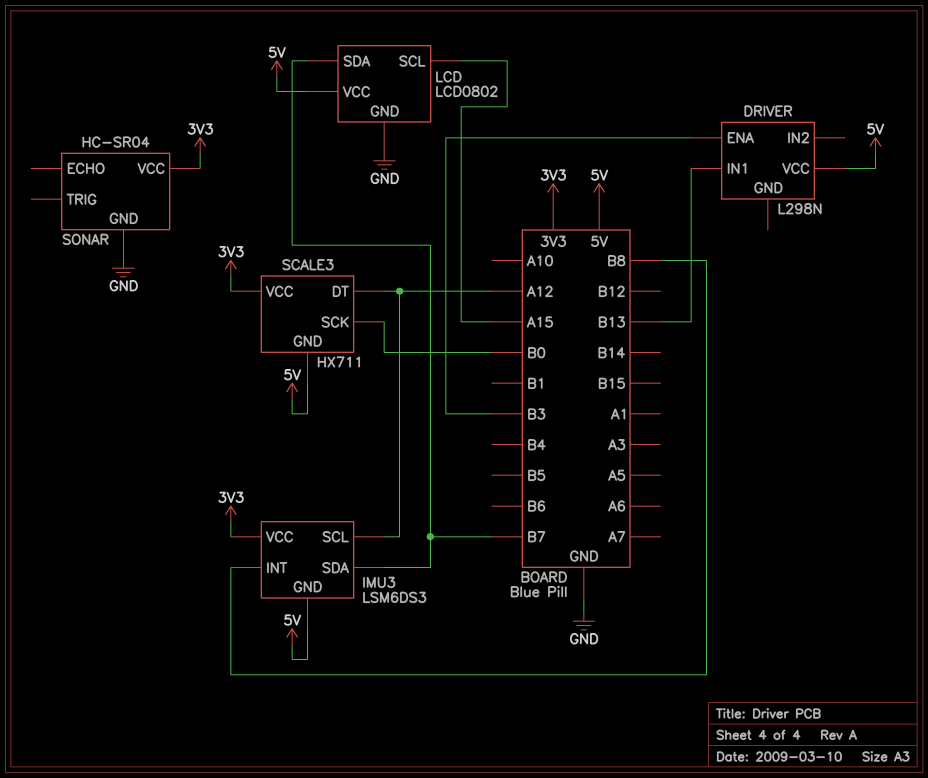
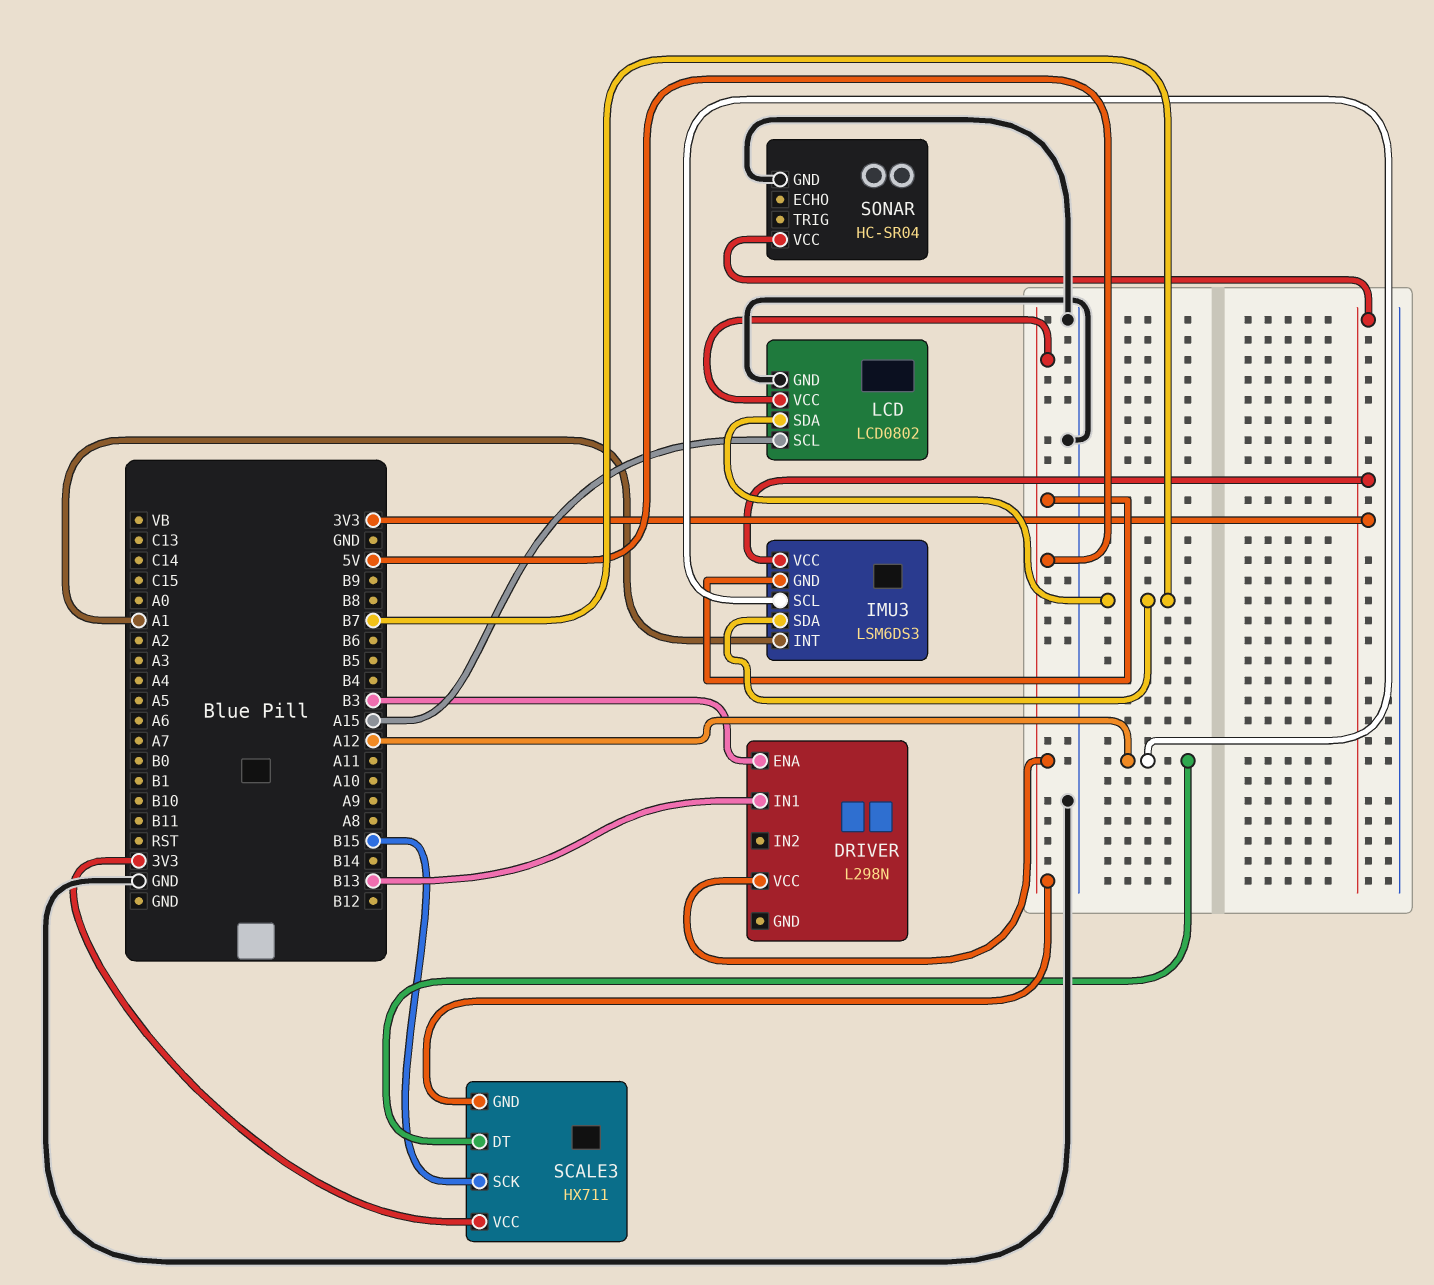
IMU3 pin INT: B8 -> A1
SCALE3 pin SCK: B0 -> B15

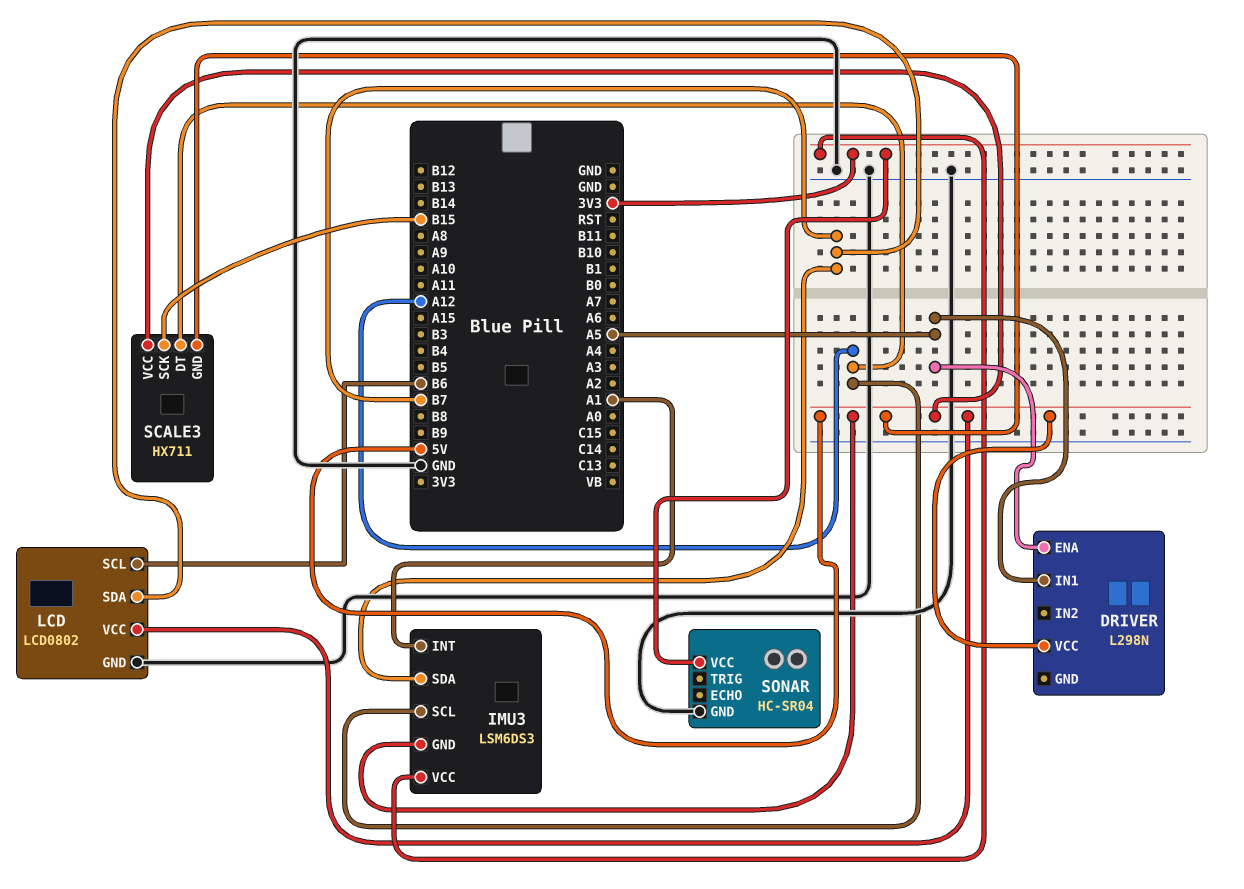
DRIVER pin ENA: B3 -> A5
DRIVER pin IN1: B13 -> A5
LCD pin SCL: A15 -> B6
SCALE3 pin VCC: 3V3 -> 5V

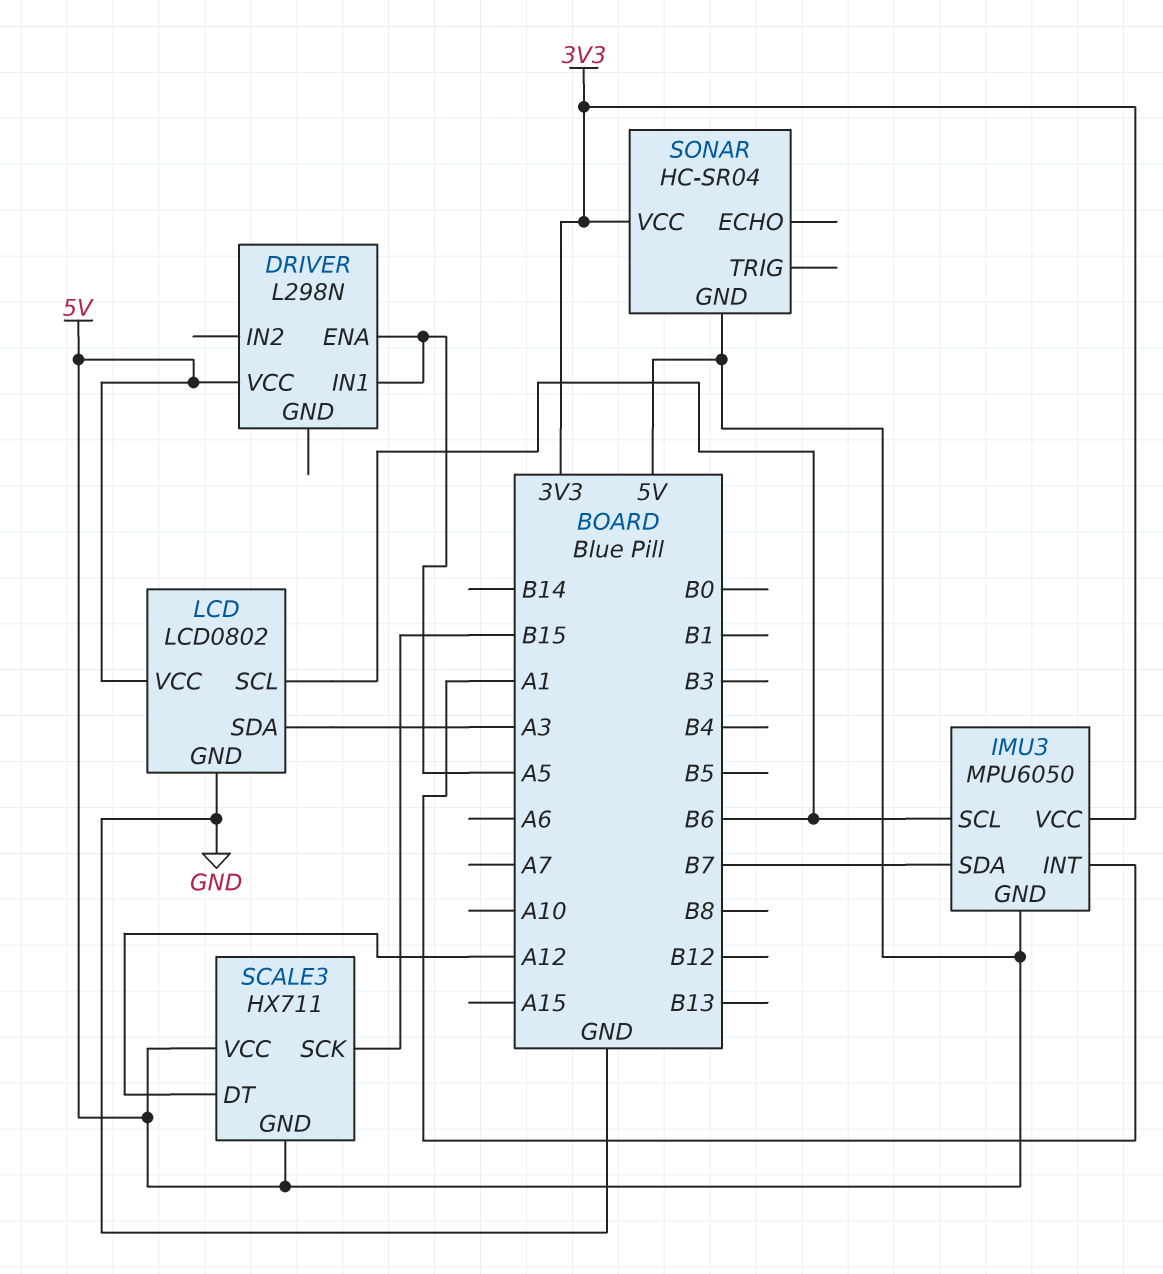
IMU3: LSM6DS3 -> MPU6050
IMU3 pin SCL: A12 -> B6
LCD pin SDA: B7 -> A3
SONAR pin GND: GND -> 5V

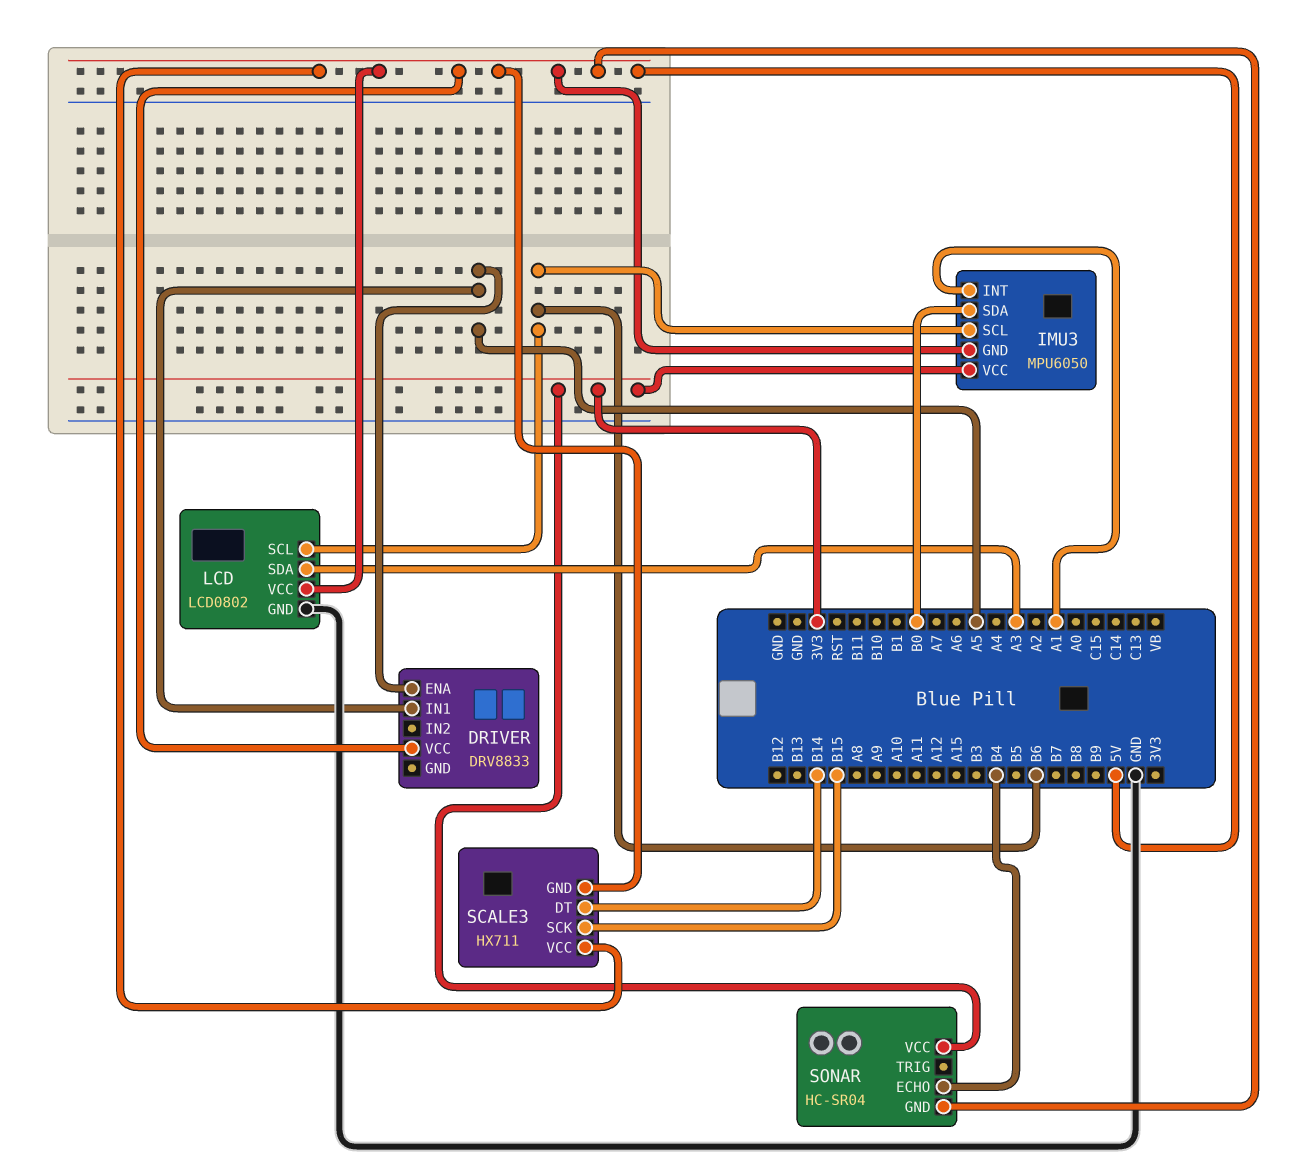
DRIVER: L298N -> DRV8833
IMU3 pin SDA: B7 -> B0
SCALE3 pin DT: A12 -> B14
SONAR pin ECHO: none -> B4

